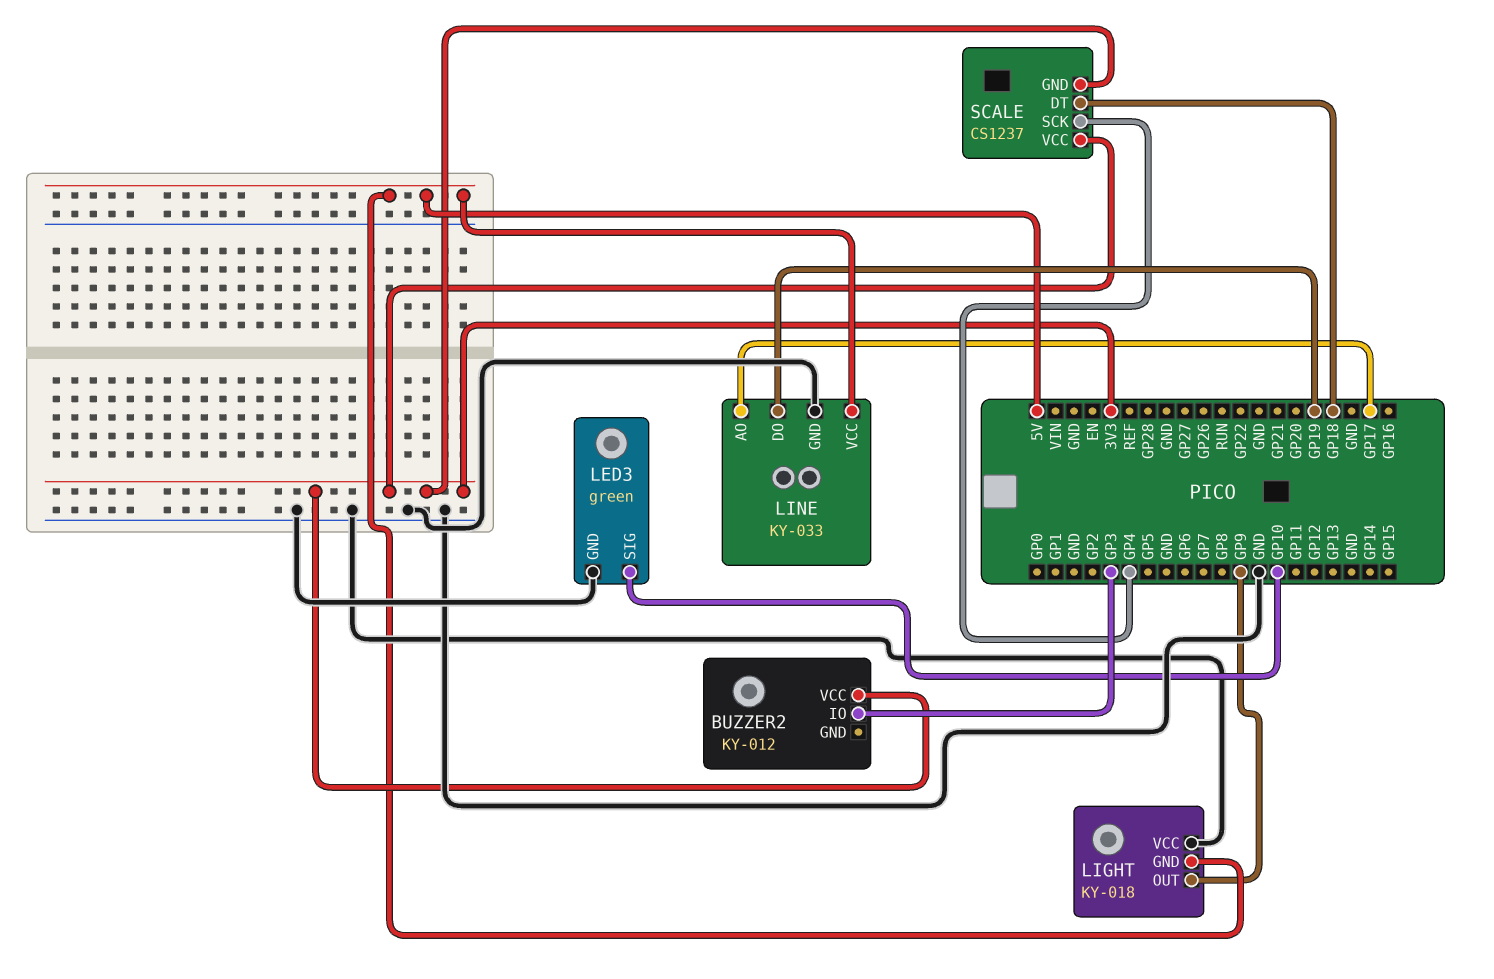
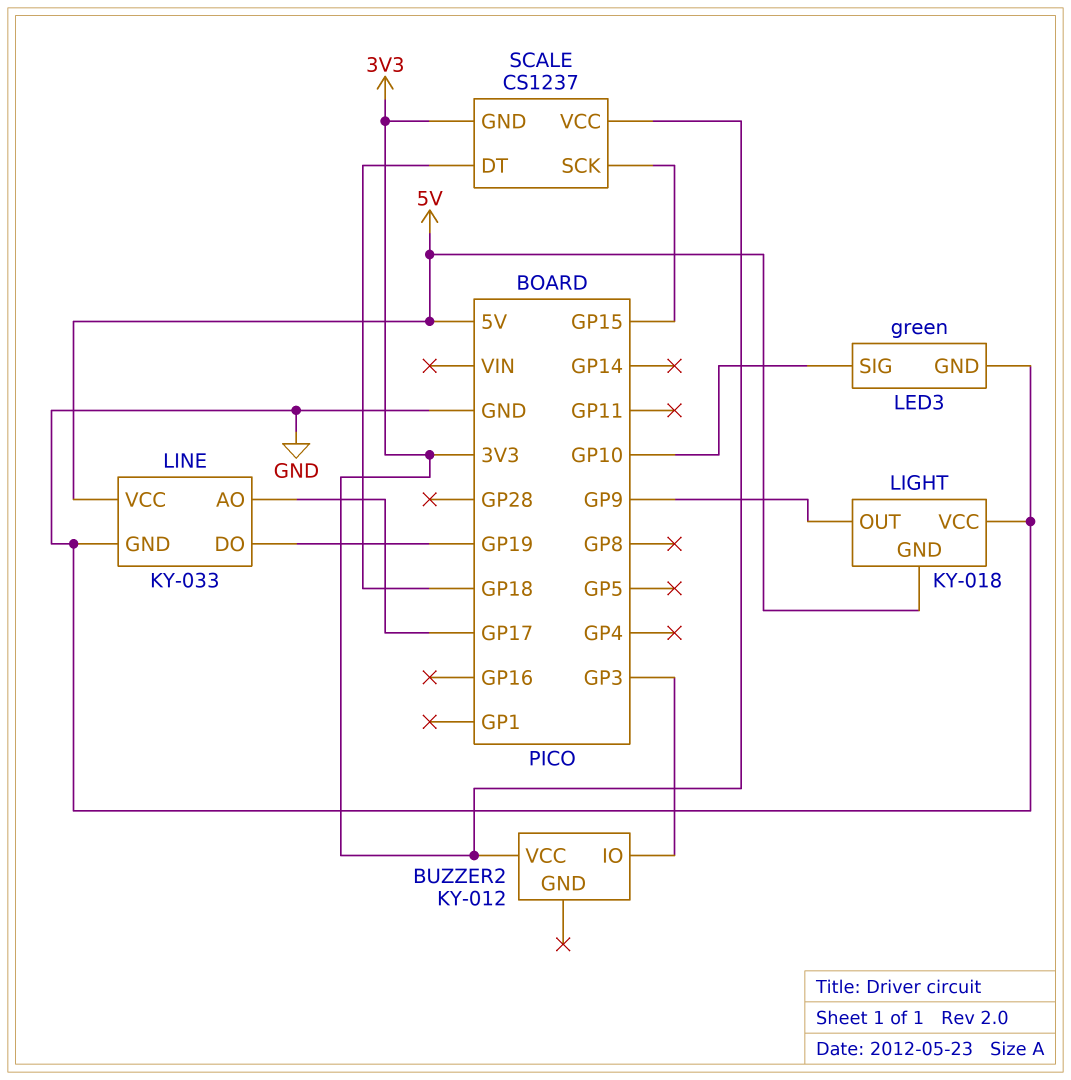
SCALE pin SCK: GP4 -> GP15

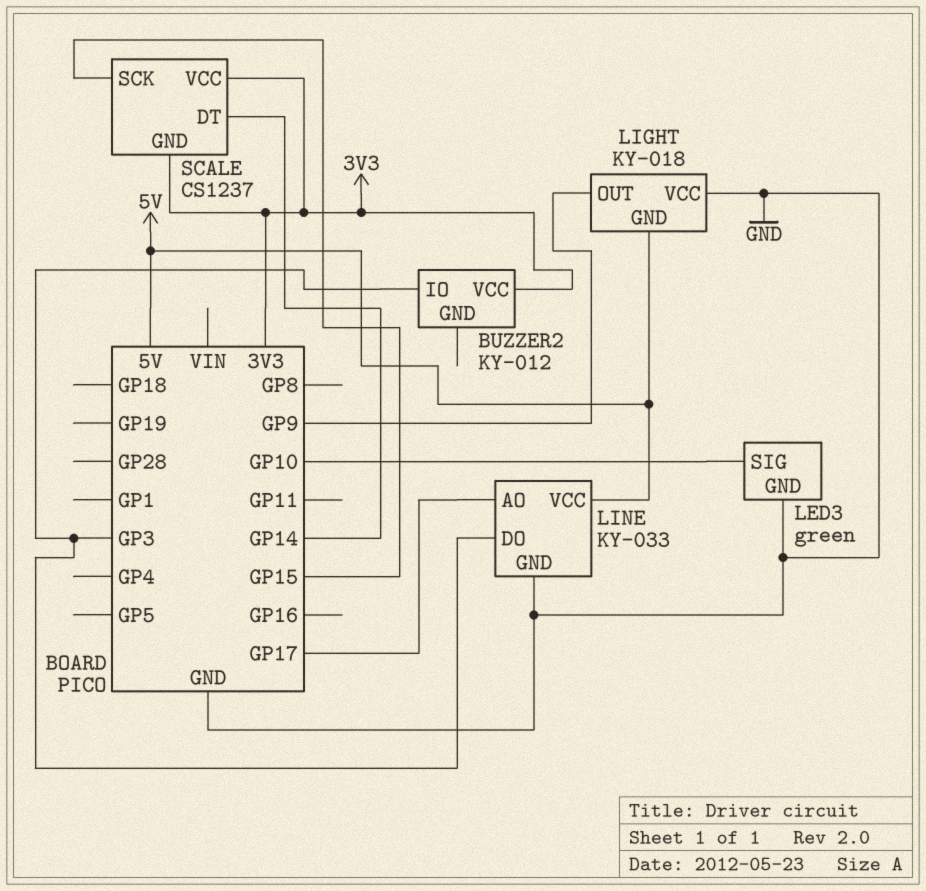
LINE pin DO: GP19 -> GP3
SCALE pin DT: GP18 -> GP14

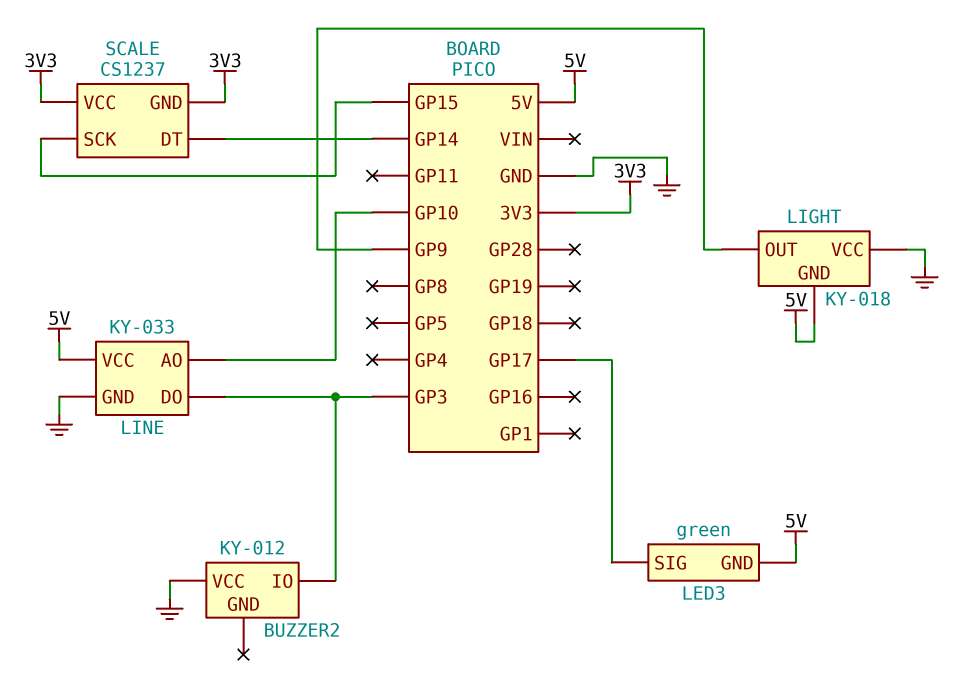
BUZZER2 pin VCC: 3V3 -> GND
LED3 pin GND: GND -> 5V
LED3 pin SIG: GP10 -> GP17
LINE pin AO: GP17 -> GP10

